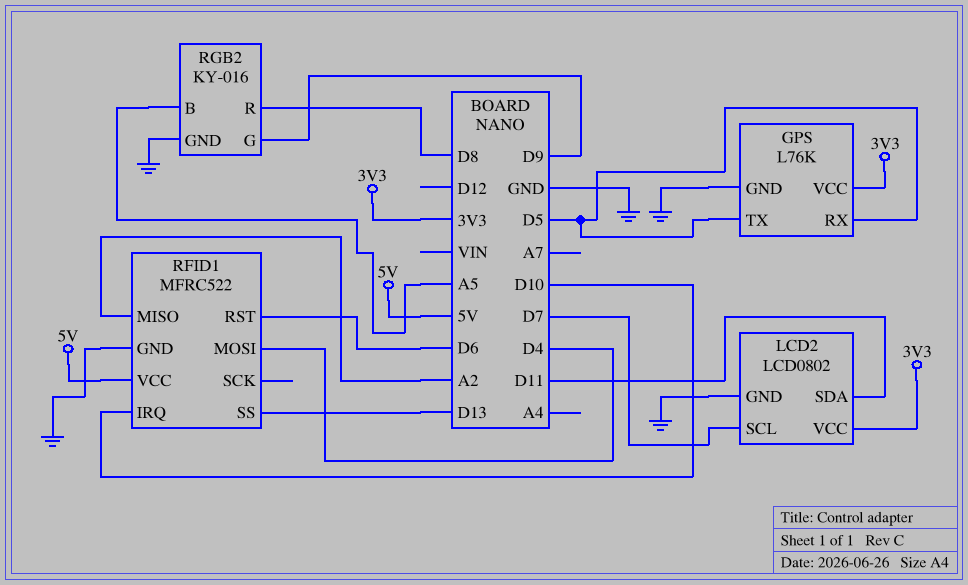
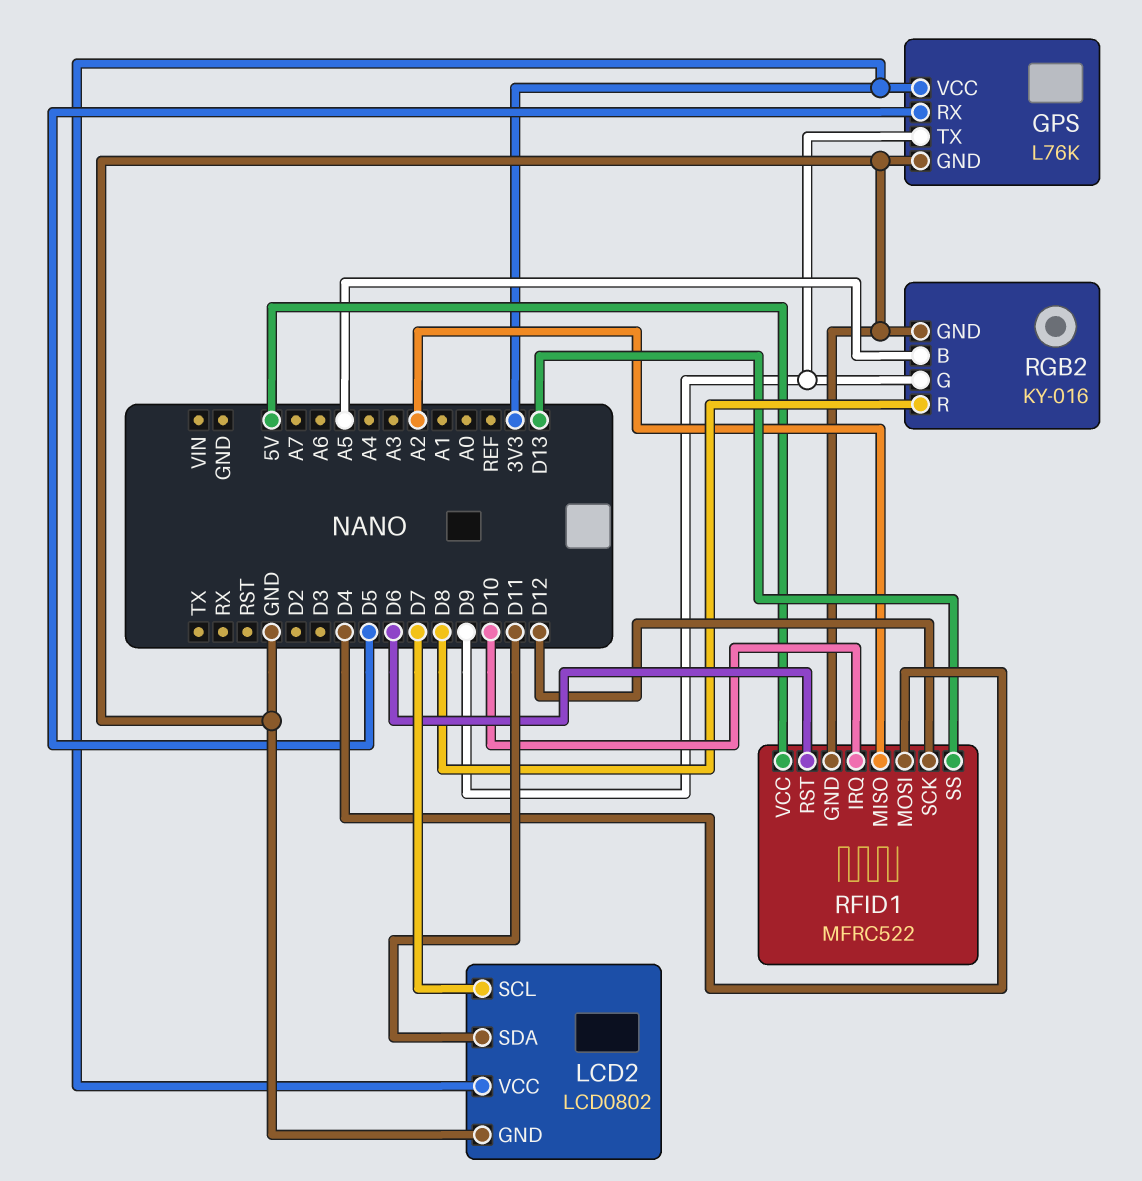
GPS pin TX: D5 -> D9
RFID1 pin SCK: none -> D12

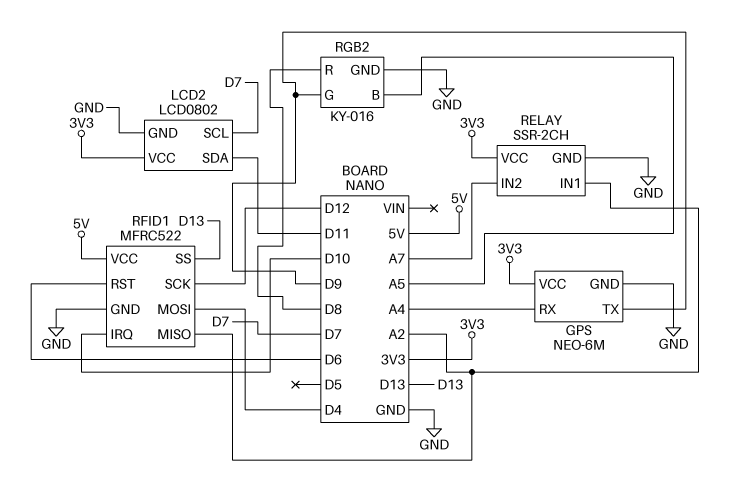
GPS: L76K -> NEO-6M
GPS pin RX: D5 -> A4
RELAY: none -> SSR-2CH
RELAY pin GND: none -> GND
RELAY pin IN1: none -> A2
RELAY pin IN2: none -> A7
RELAY pin VCC: none -> 3V3

